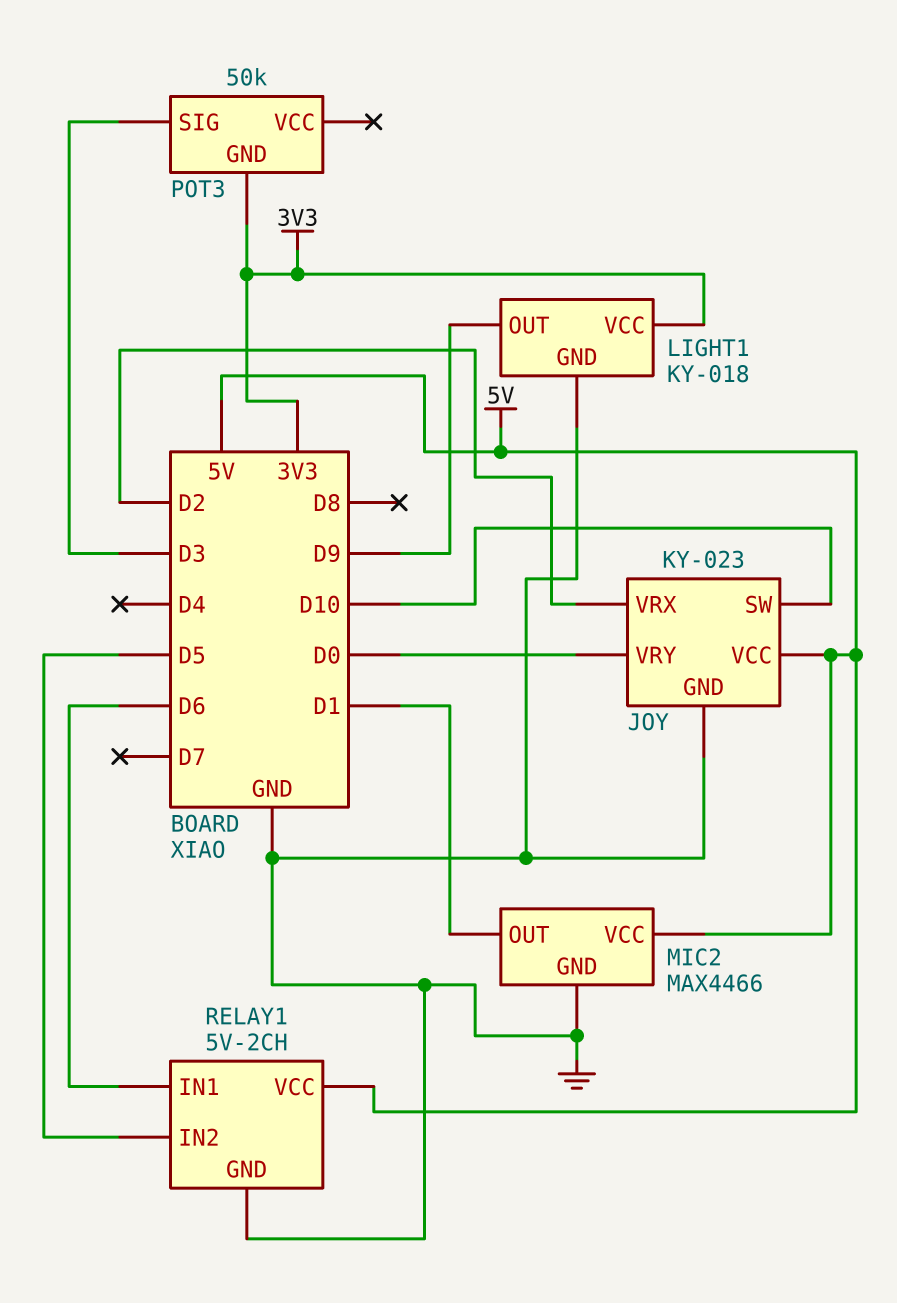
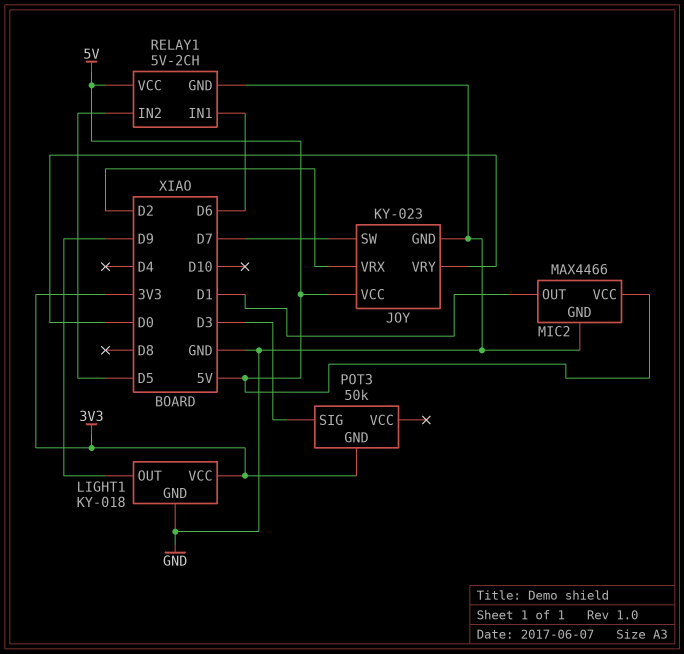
JOY pin SW: D10 -> D7

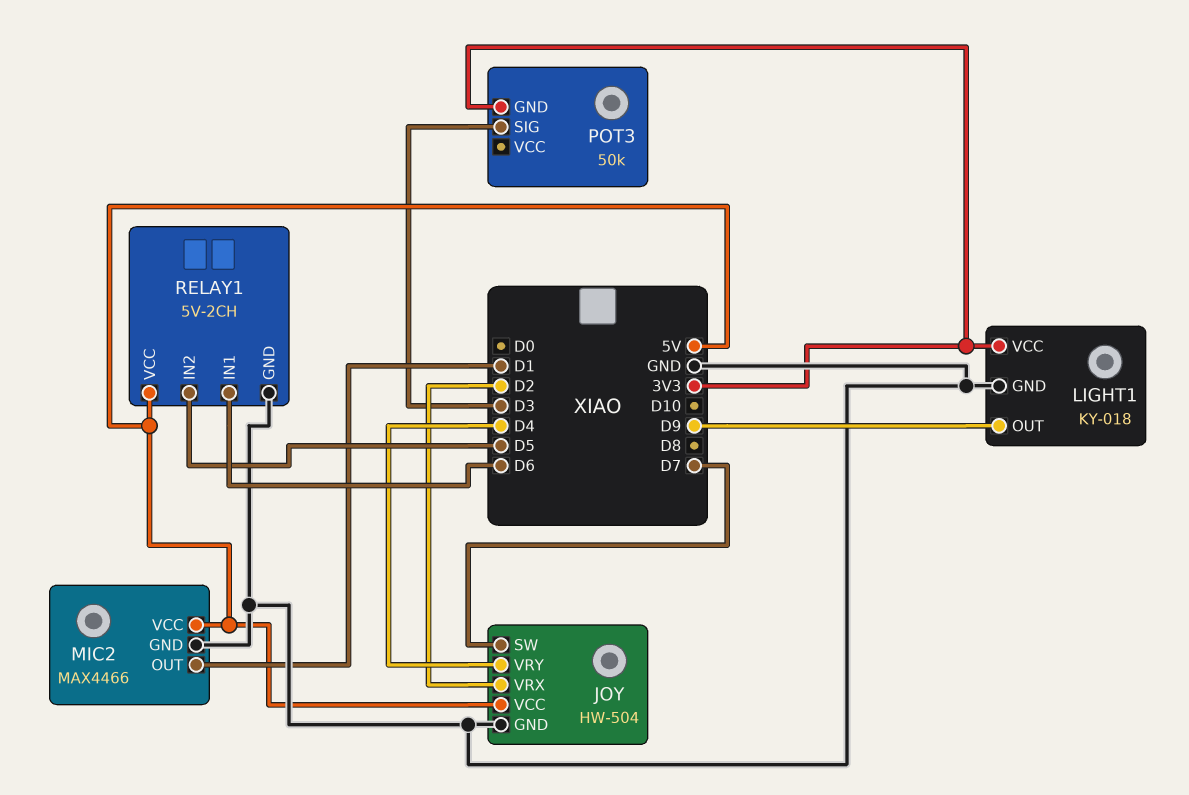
JOY: KY-023 -> HW-504
JOY pin VRY: D0 -> D4

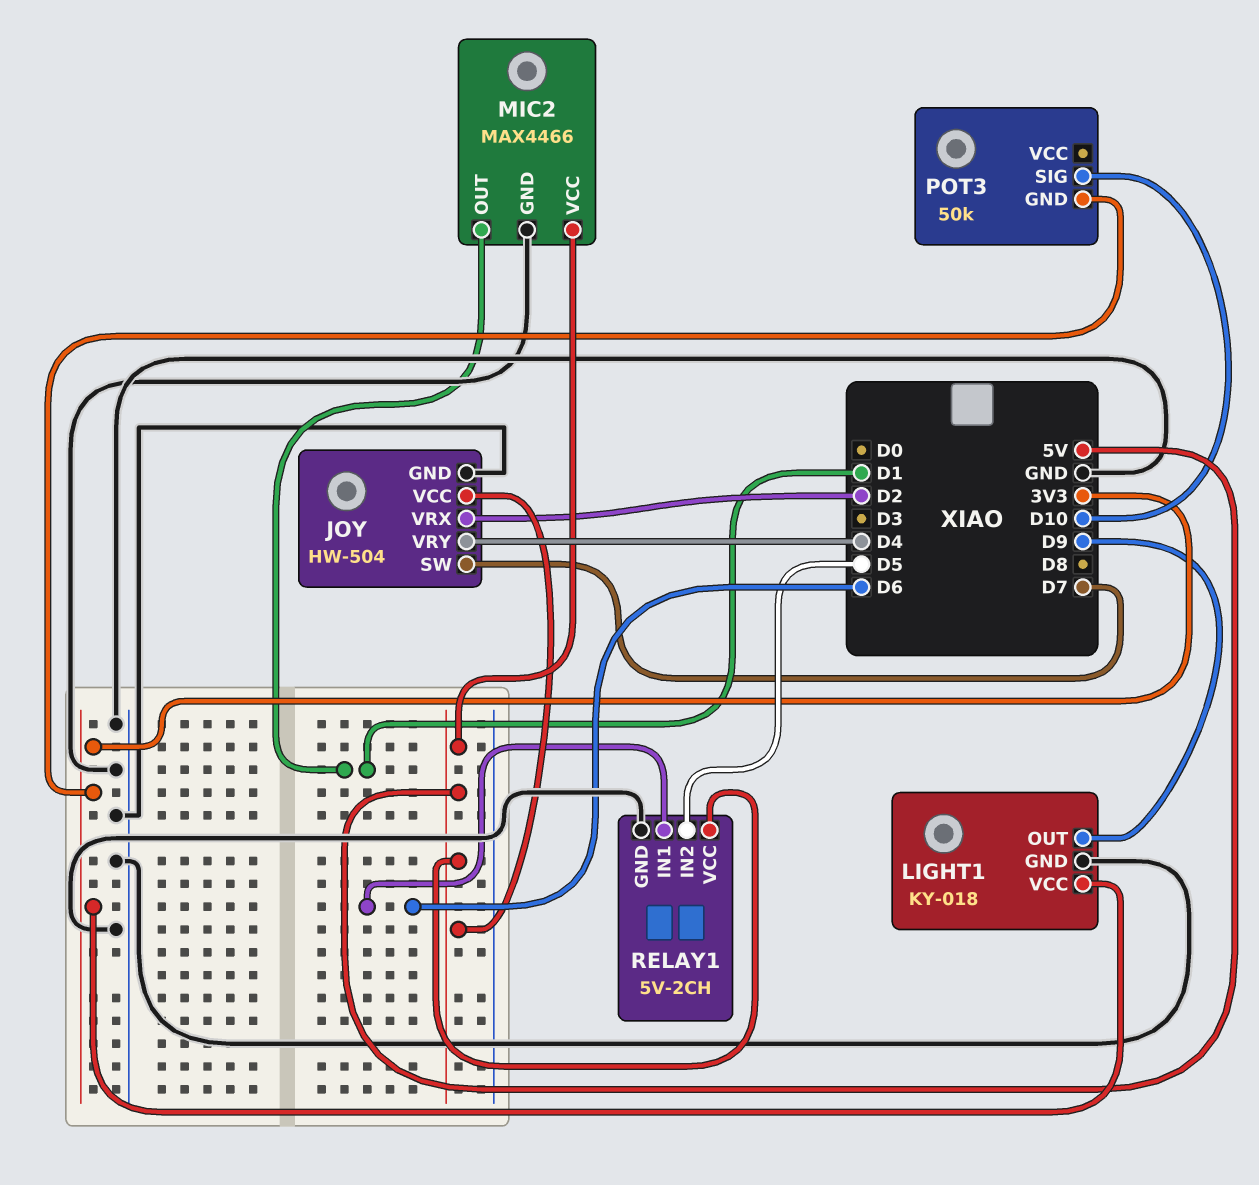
POT3 pin SIG: D3 -> D10

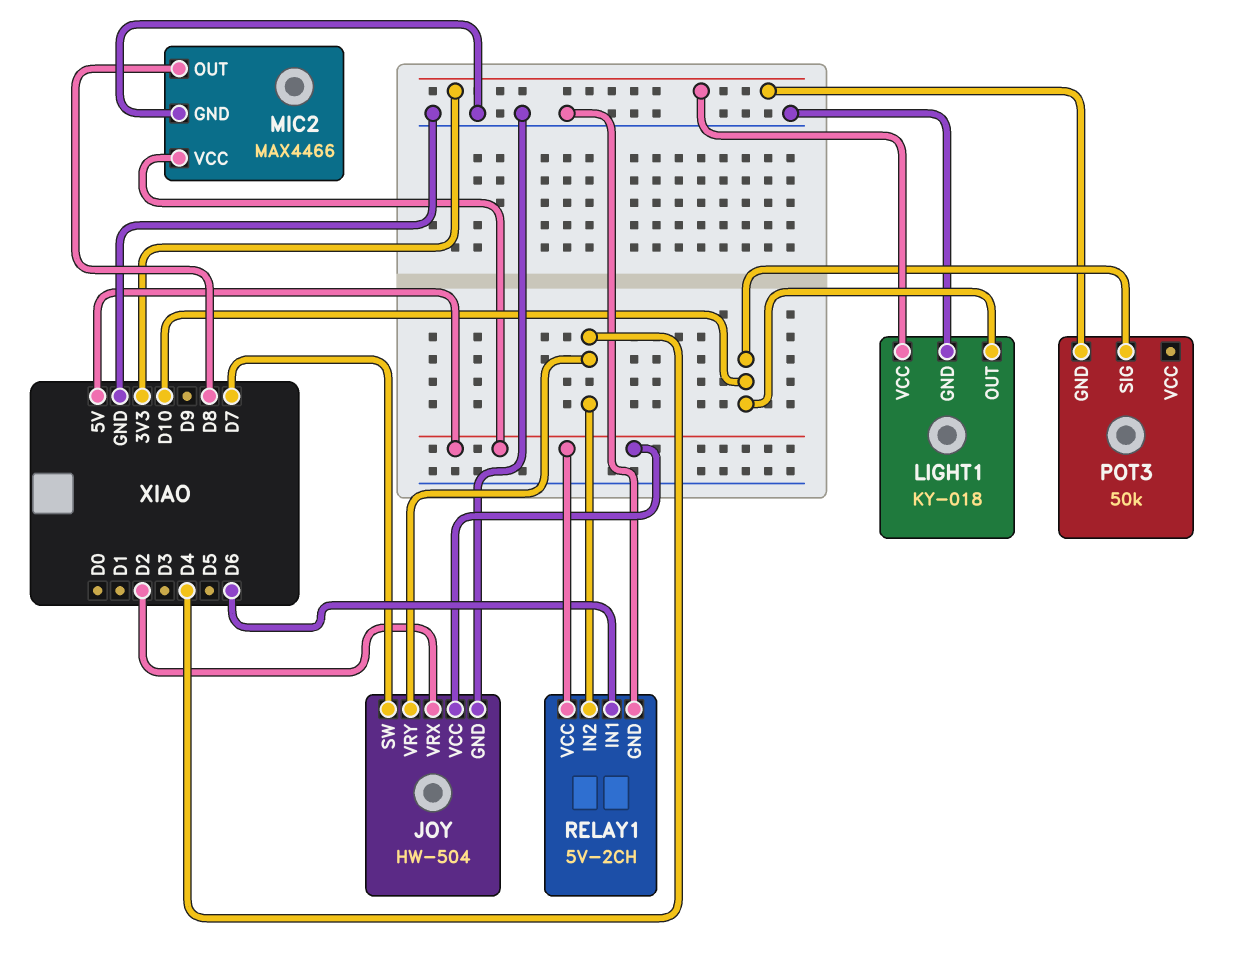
LIGHT1 pin OUT: D9 -> D10
MIC2 pin OUT: D1 -> D8
RELAY1 pin IN2: D5 -> D4

